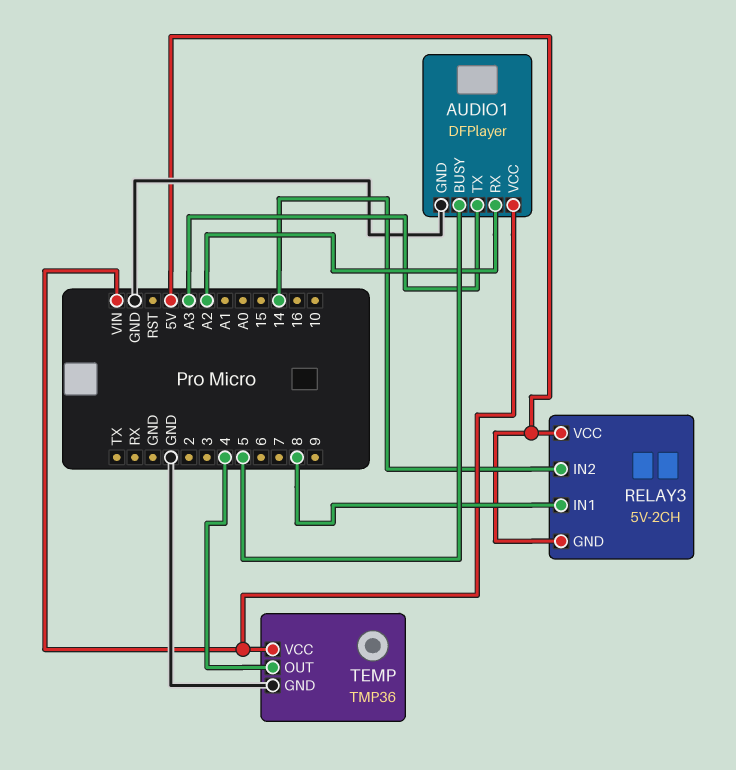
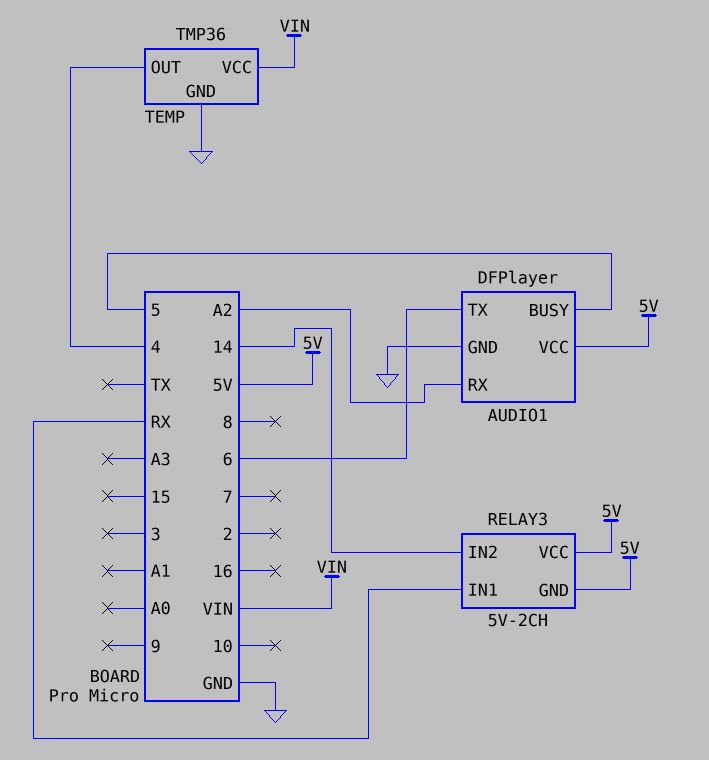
AUDIO1 pin TX: A3 -> 6
AUDIO1 pin VCC: VIN -> 5V
RELAY3 pin IN1: 8 -> RX

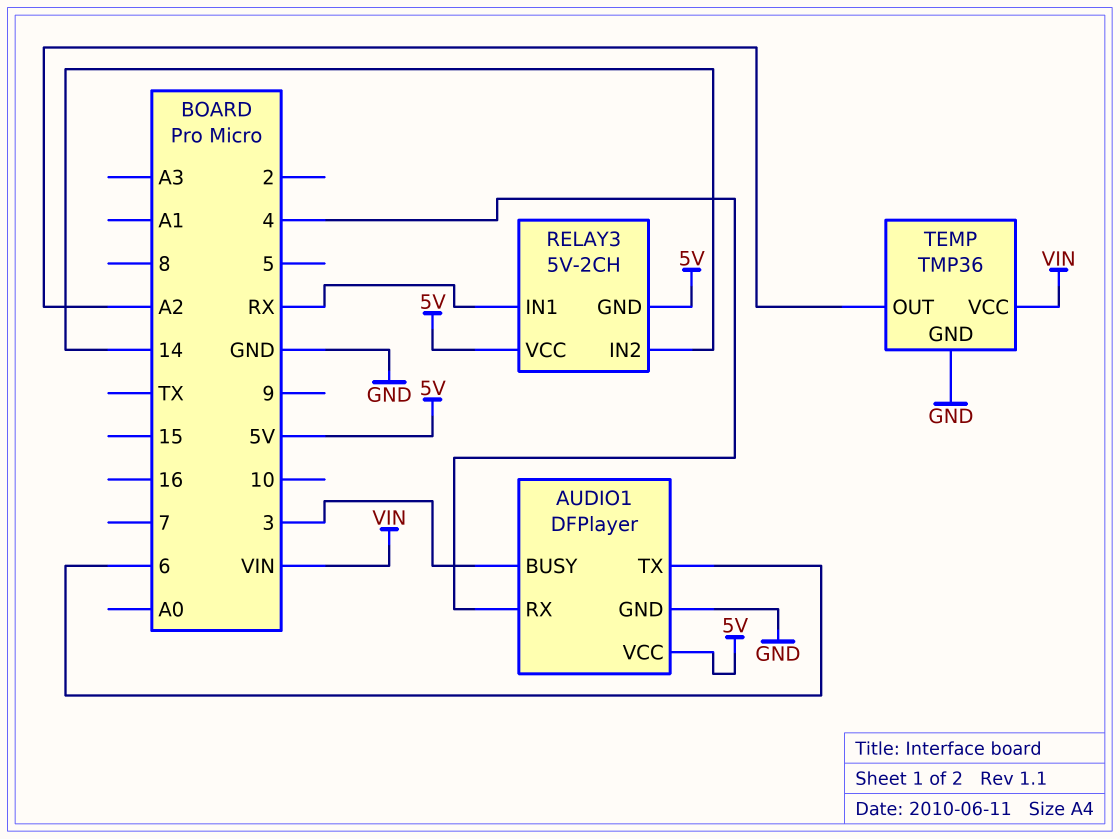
AUDIO1 pin BUSY: 5 -> 3
AUDIO1 pin RX: A2 -> 4
TEMP pin OUT: 4 -> A2

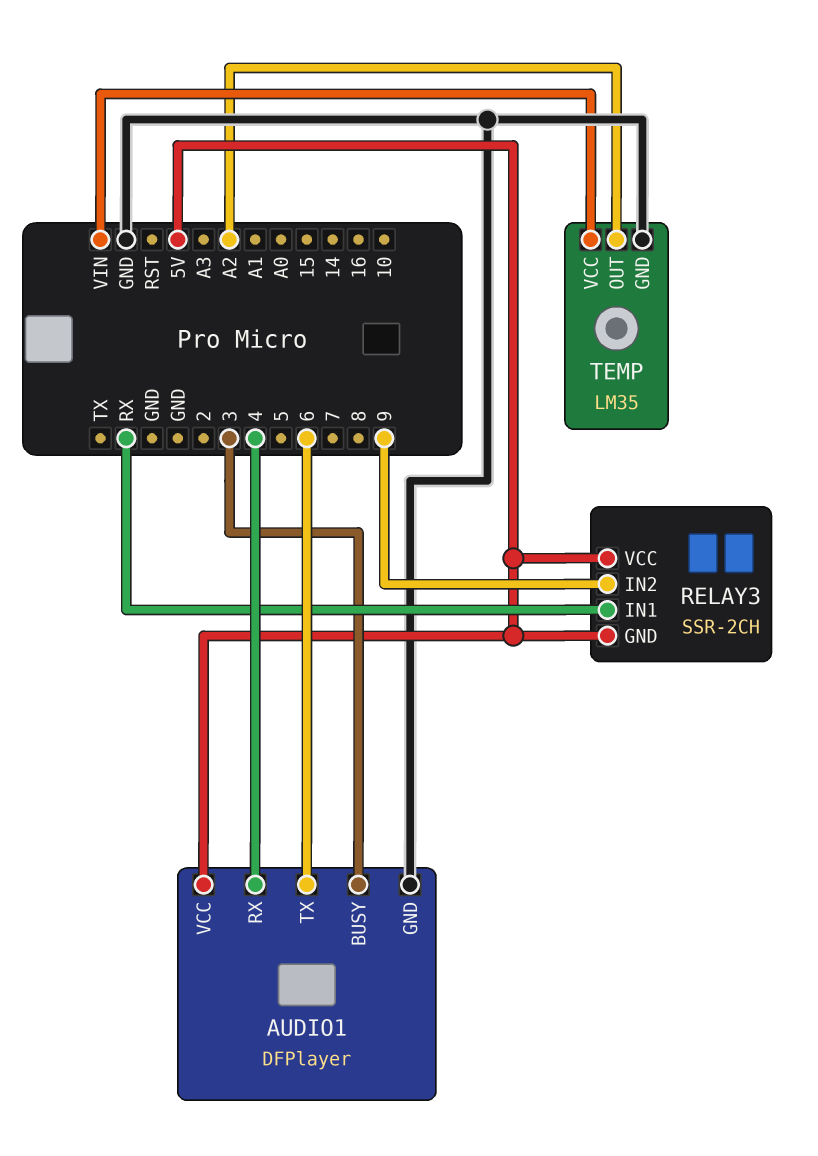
RELAY3: 5V-2CH -> SSR-2CH
RELAY3 pin IN2: 14 -> 9
TEMP: TMP36 -> LM35

